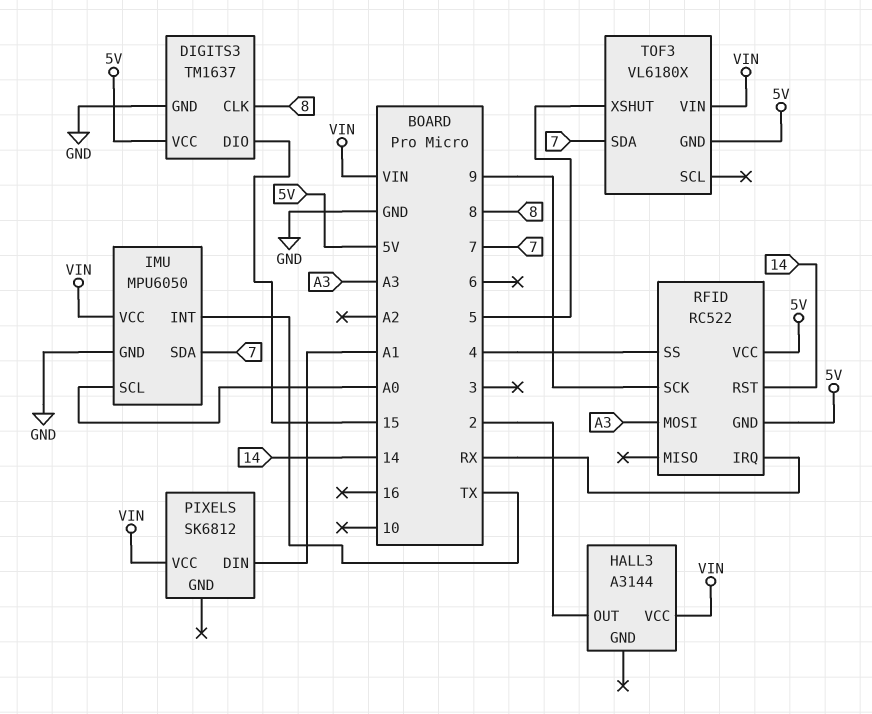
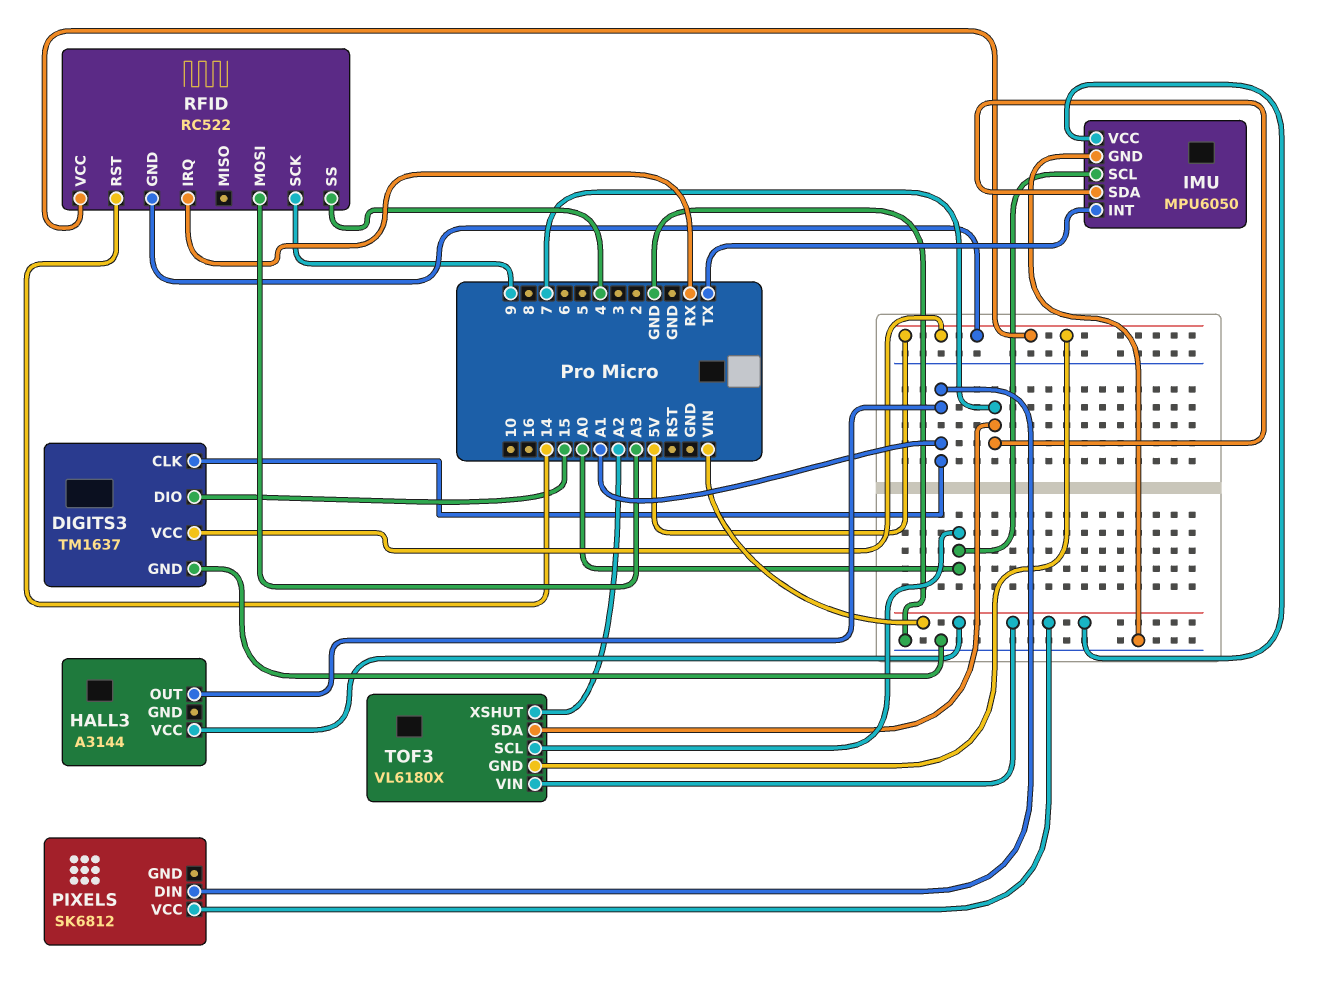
DIGITS3 pin CLK: 8 -> A1
HALL3 pin OUT: 2 -> A1
TOF3 pin SCL: none -> A0
TOF3 pin XSHUT: 5 -> A2

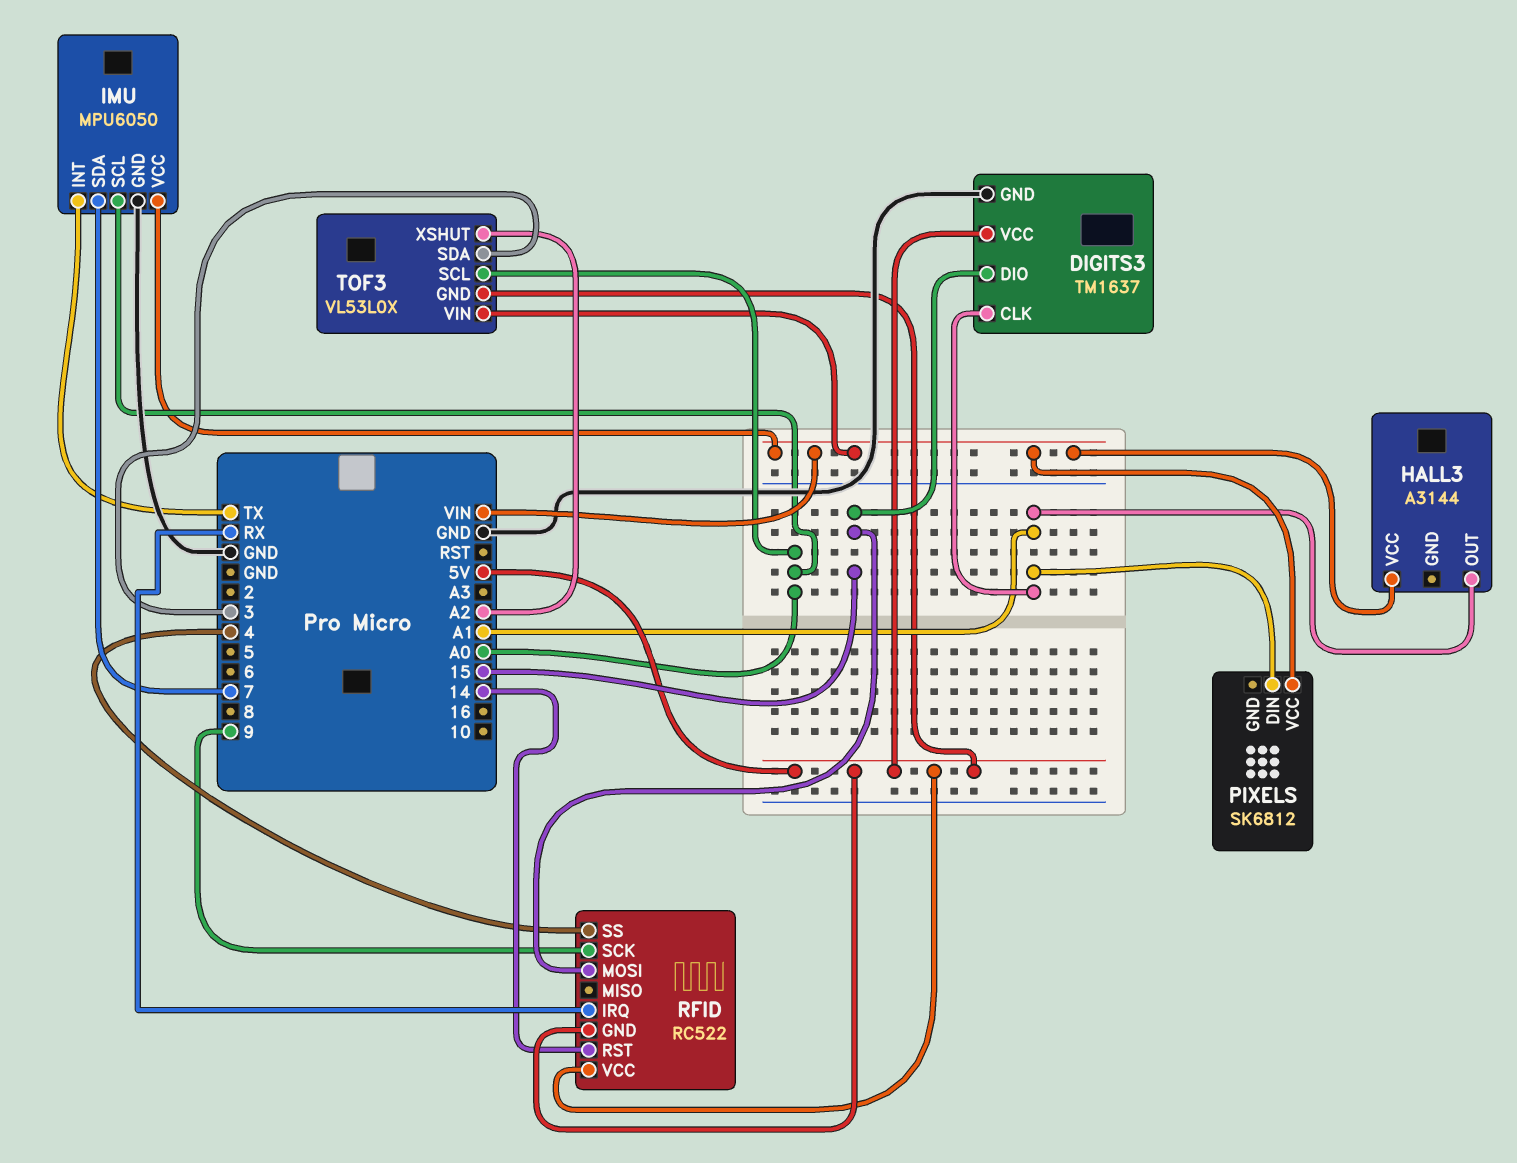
RFID pin MOSI: A3 -> 15
TOF3: VL6180X -> VL53L0X
TOF3 pin SDA: 7 -> 3

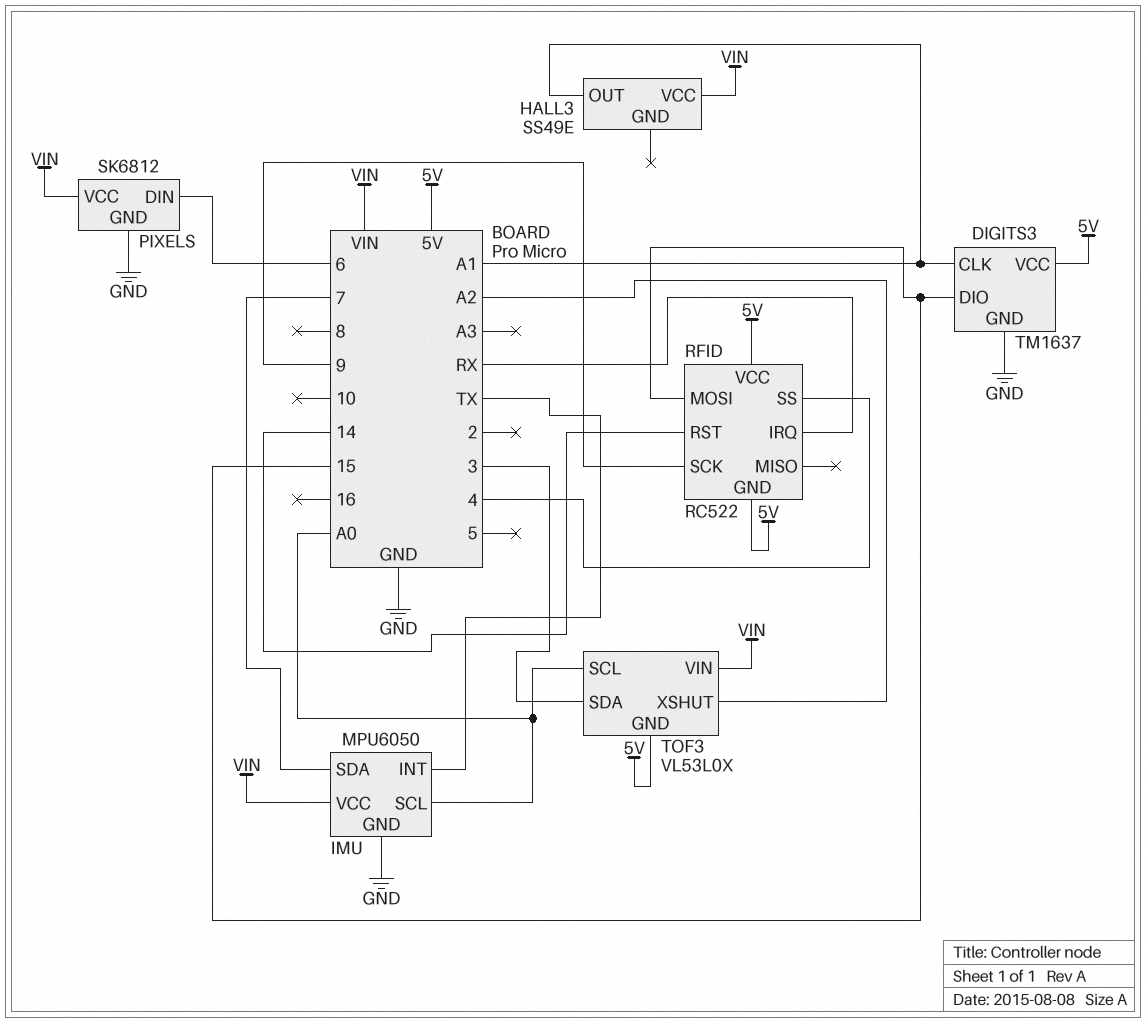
HALL3: A3144 -> SS49E
PIXELS pin DIN: A1 -> 6
PIXELS pin GND: none -> GND

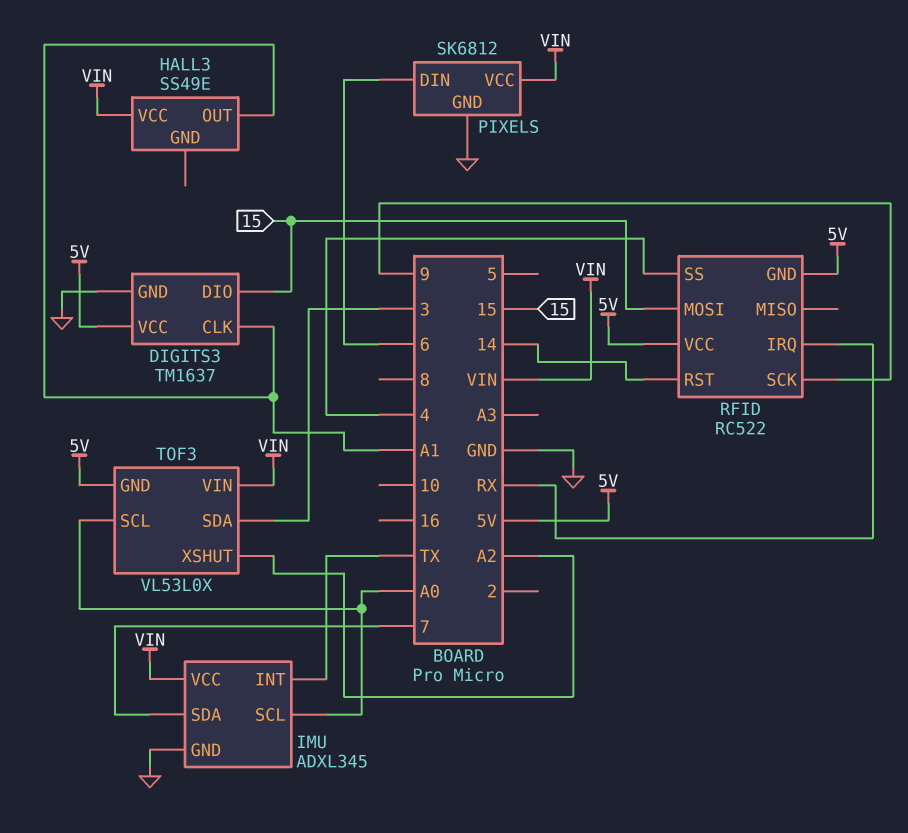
IMU: MPU6050 -> ADXL345

